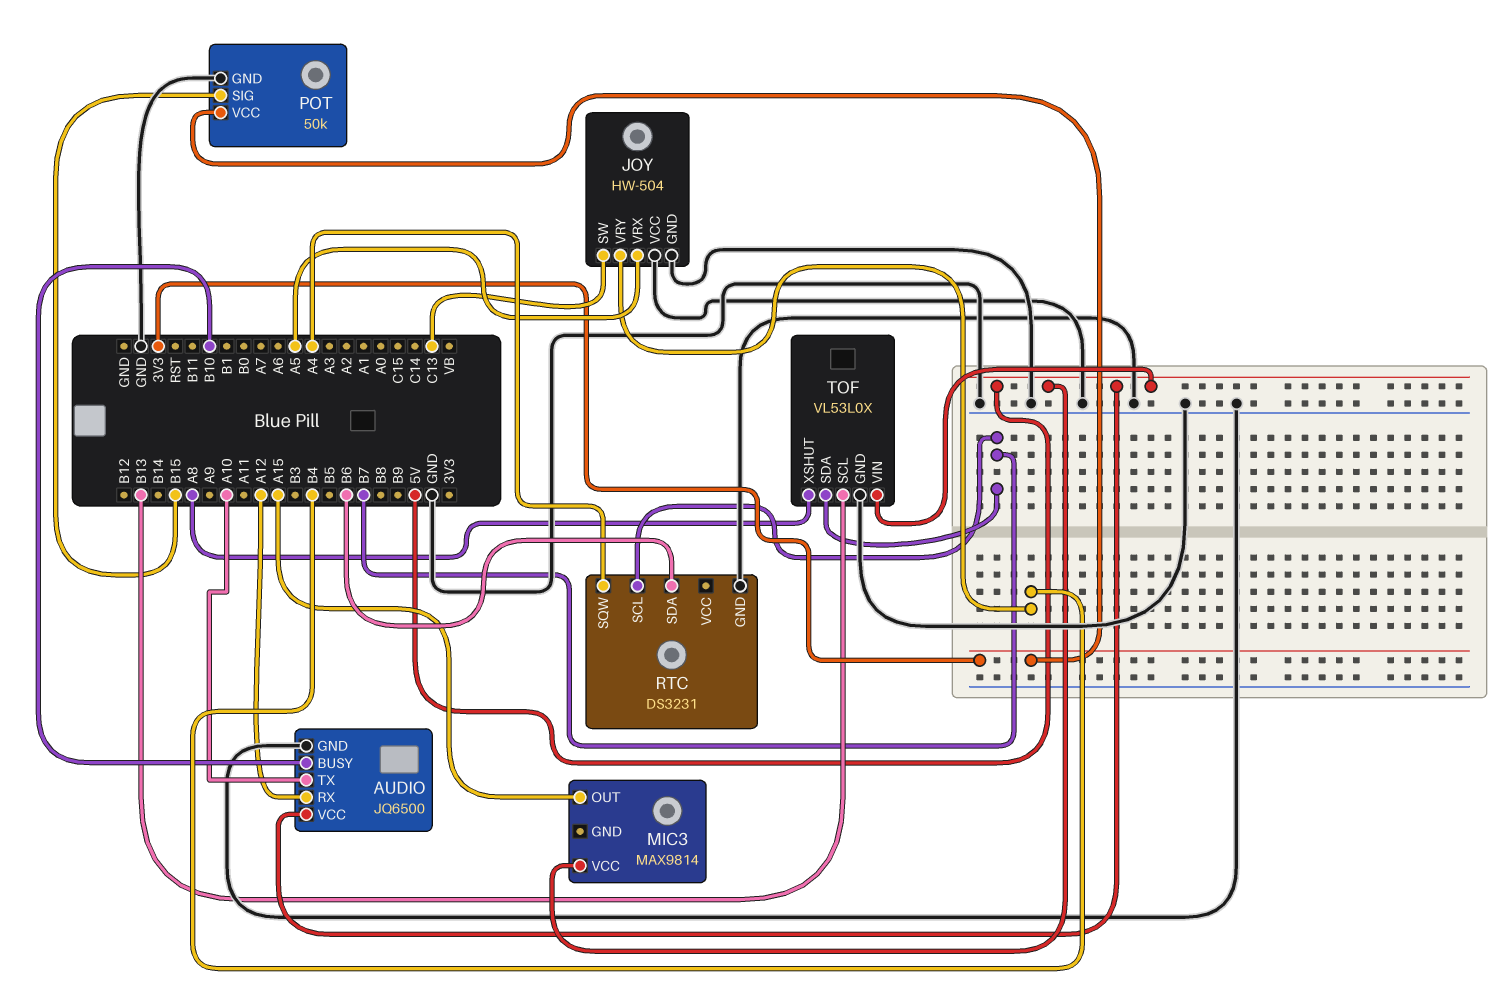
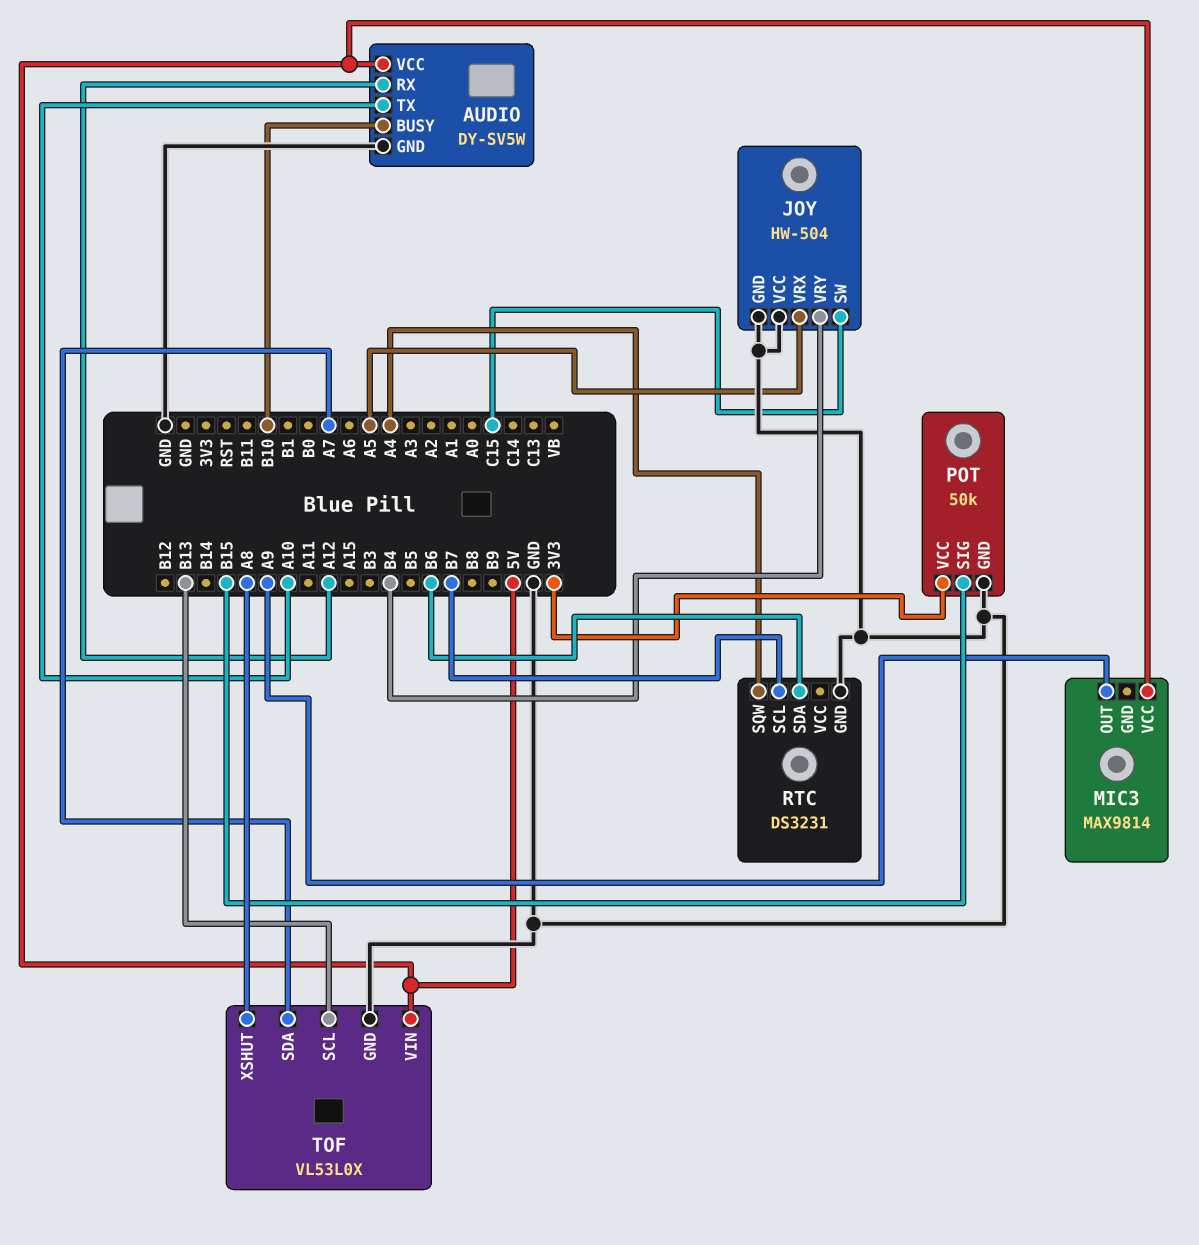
AUDIO: JQ6500 -> DY-SV5W
JOY pin SW: C13 -> C15
MIC3 pin OUT: A15 -> A9
TOF pin SDA: B7 -> A7

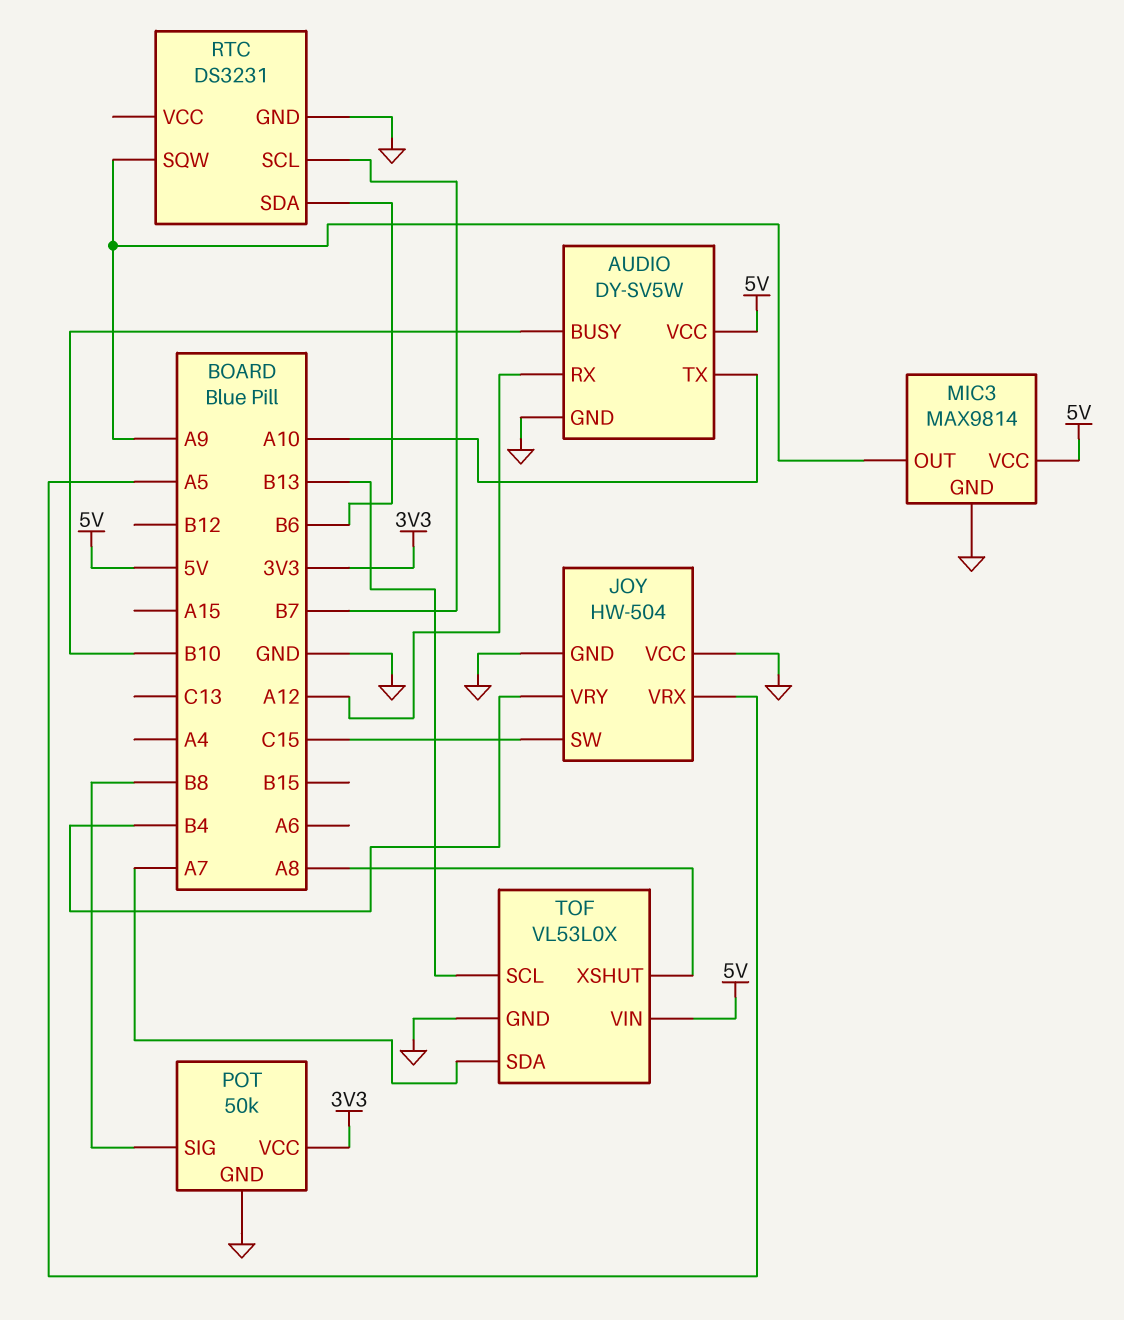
MIC3 pin GND: none -> GND
POT pin SIG: B15 -> B8
RTC pin SQW: A4 -> A9

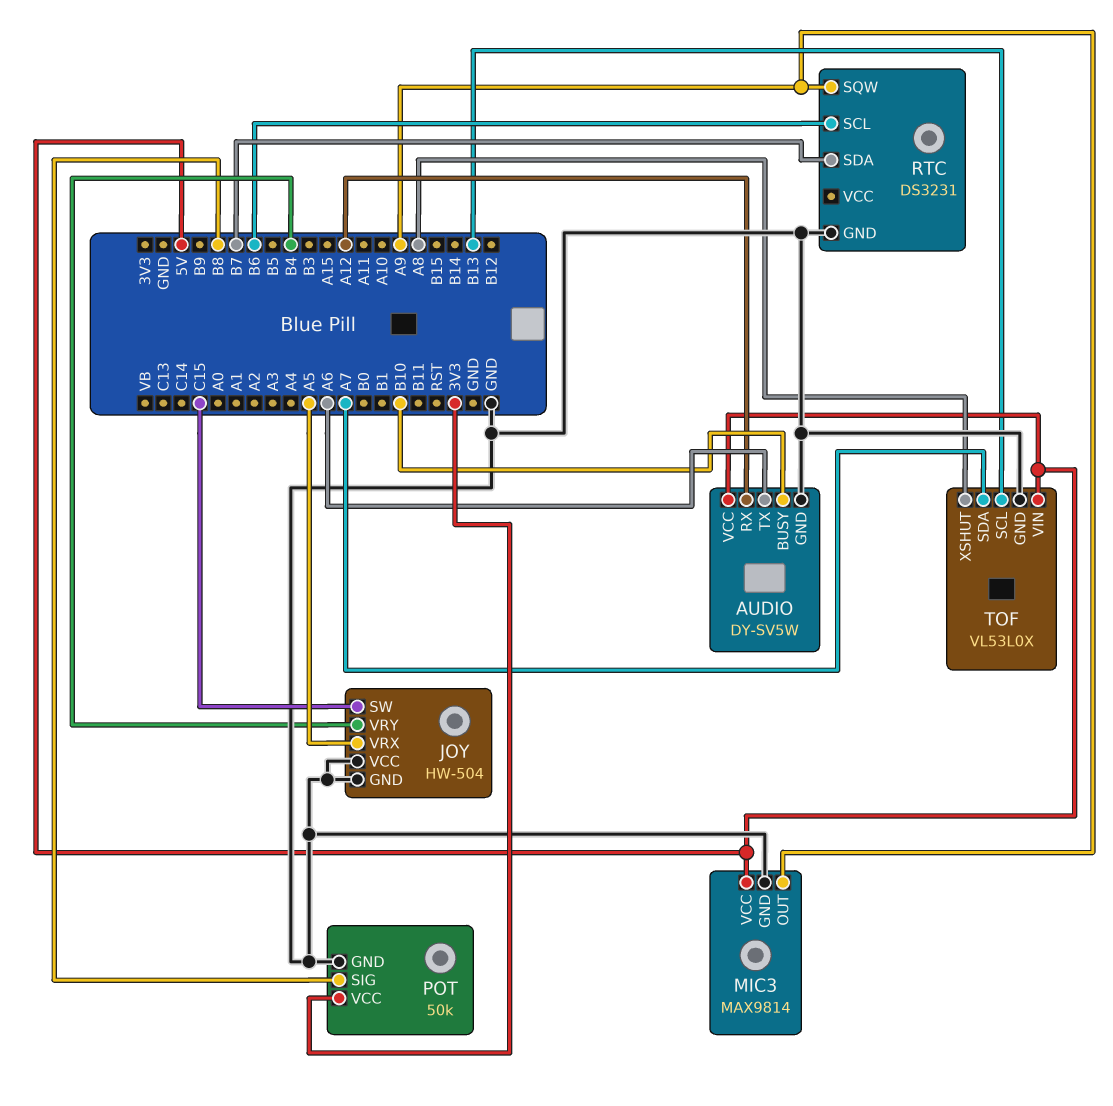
AUDIO pin TX: A10 -> A6
RTC pin SCL: B7 -> B6
RTC pin SDA: B6 -> B7

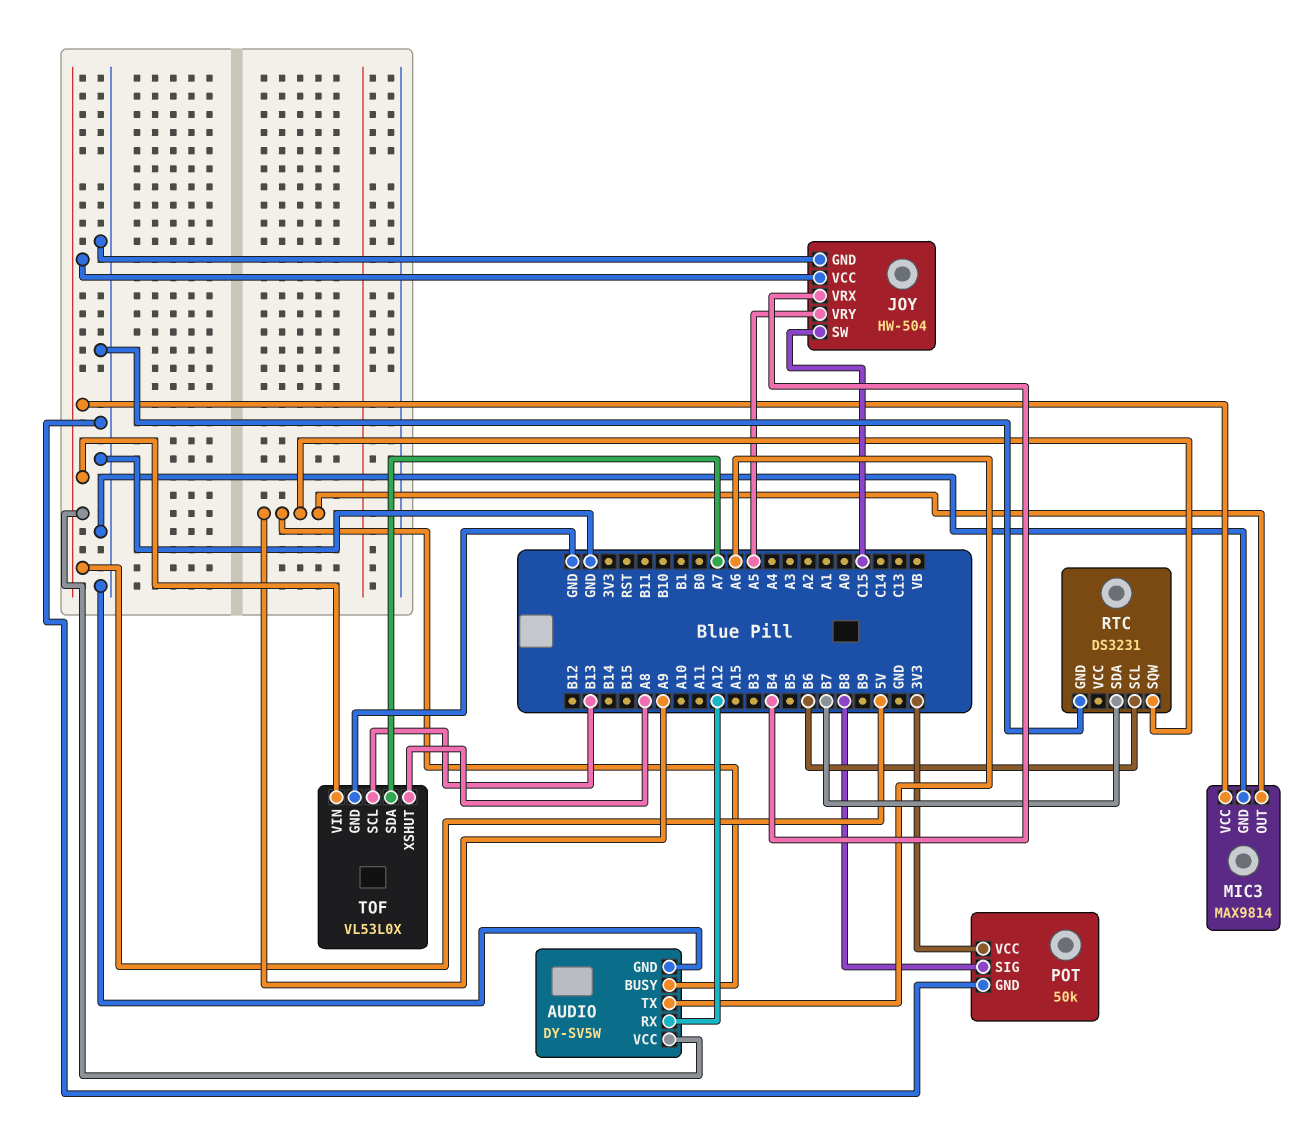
AUDIO pin BUSY: B10 -> A9
JOY pin VCC: GND -> 5V
JOY pin VRX: A5 -> B4
JOY pin VRY: B4 -> A5

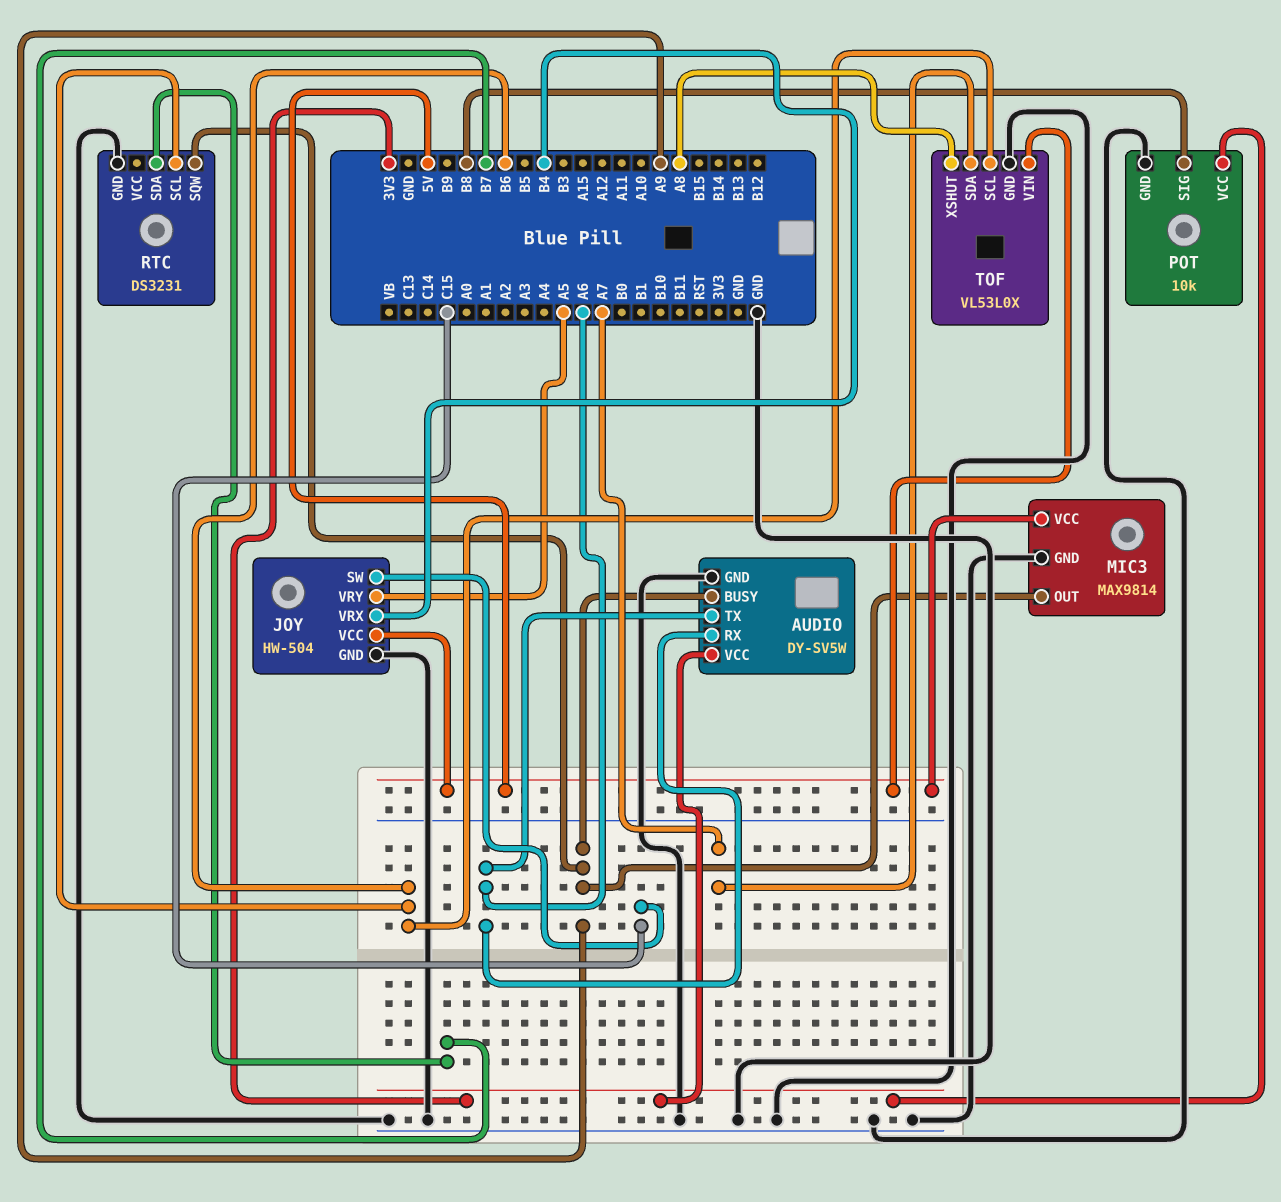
AUDIO pin RX: A12 -> A6
AUDIO pin VCC: 5V -> 3V3
POT: 50k -> 10k
TOF pin SCL: B13 -> B6

